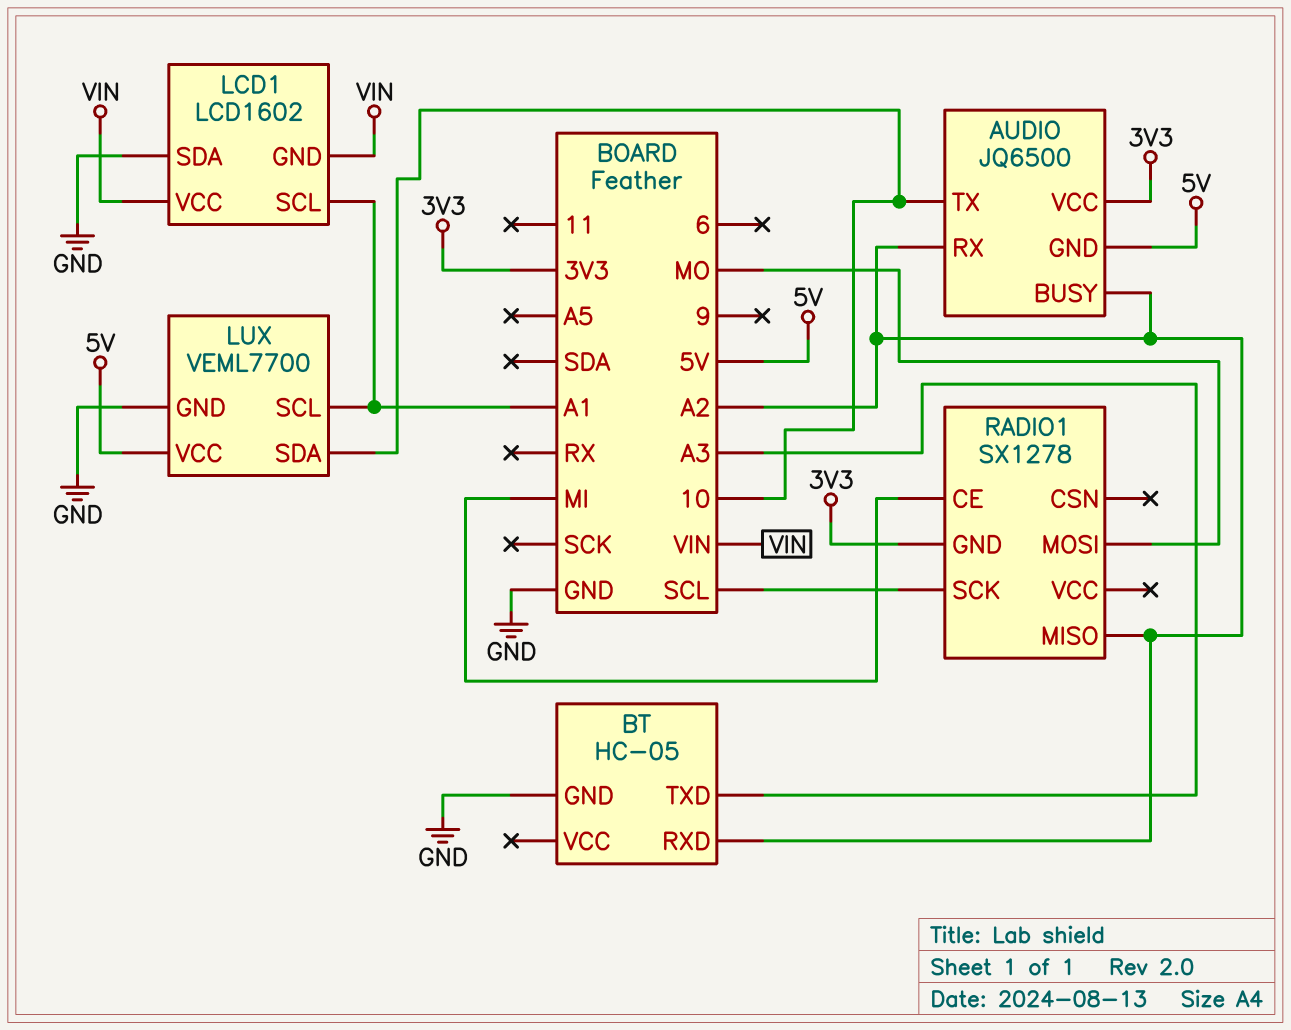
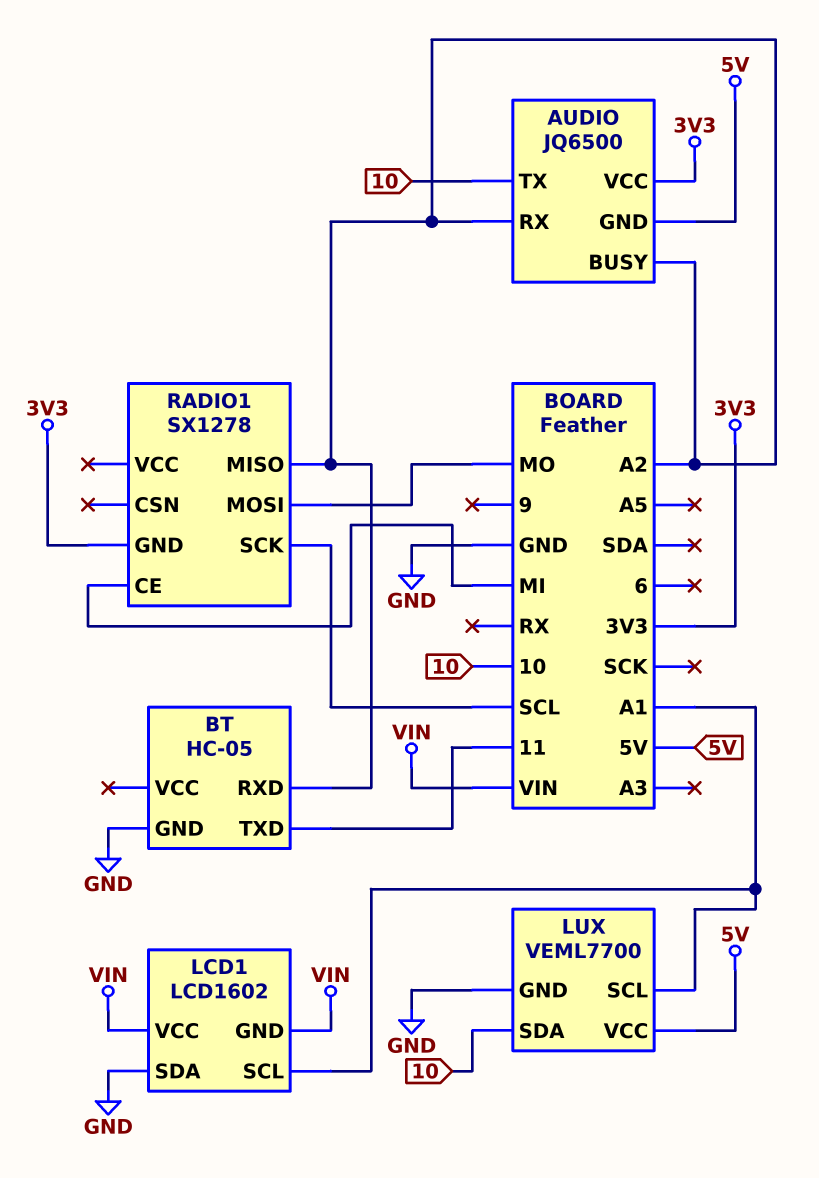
BT pin TXD: A3 -> 11

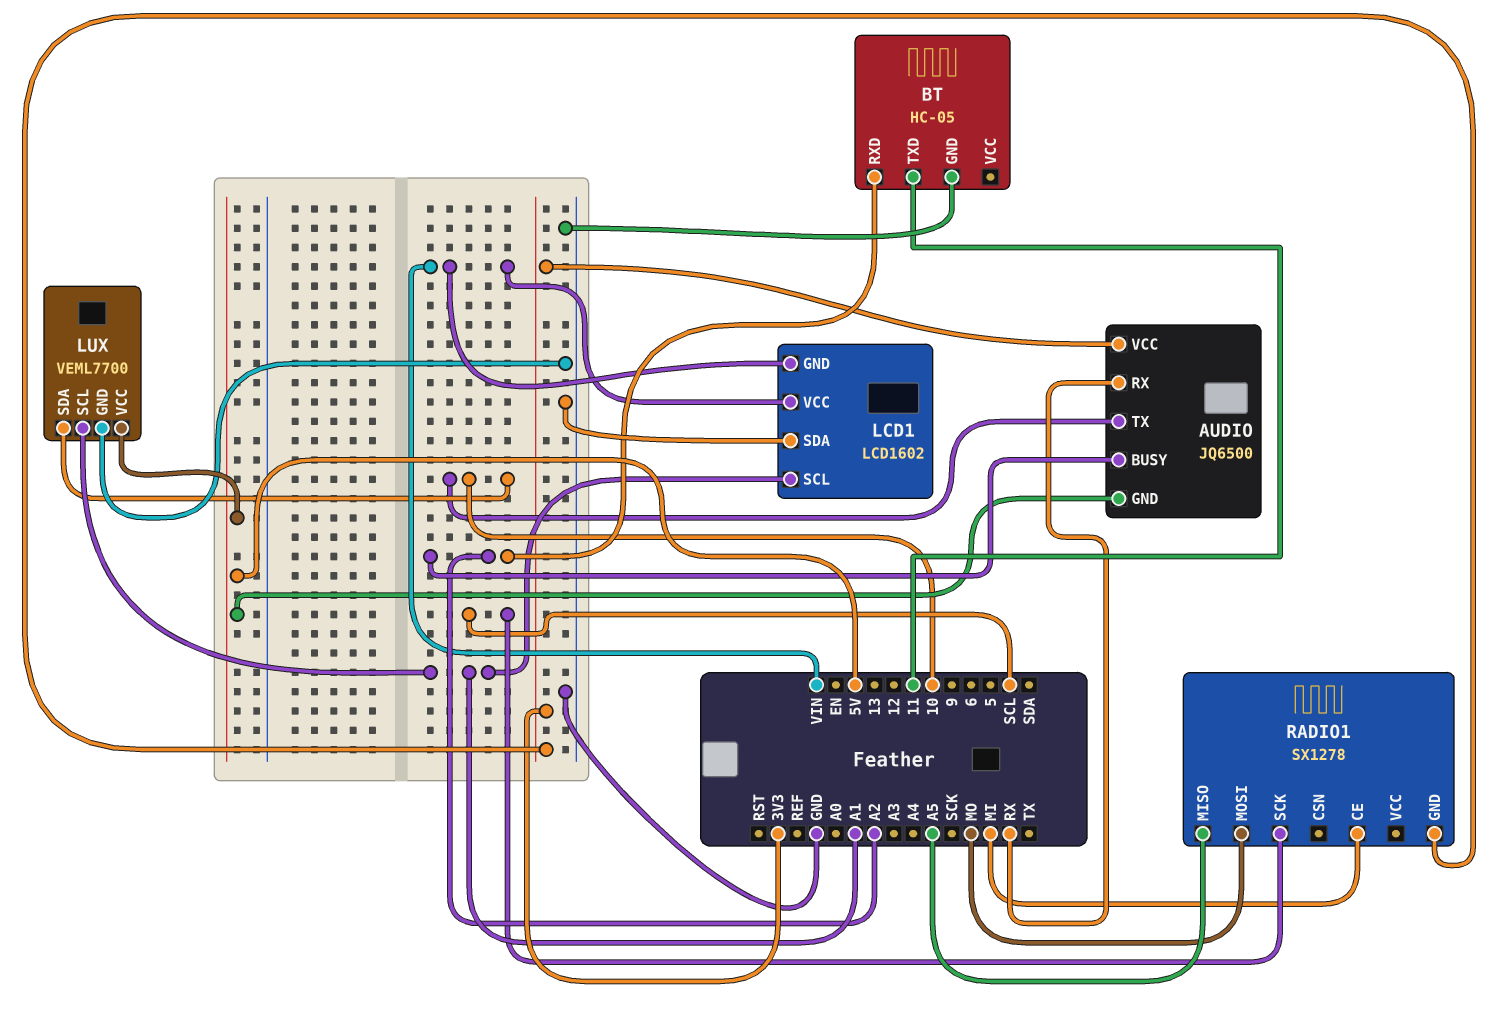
AUDIO pin RX: A2 -> RX
RADIO1 pin MISO: A2 -> A5

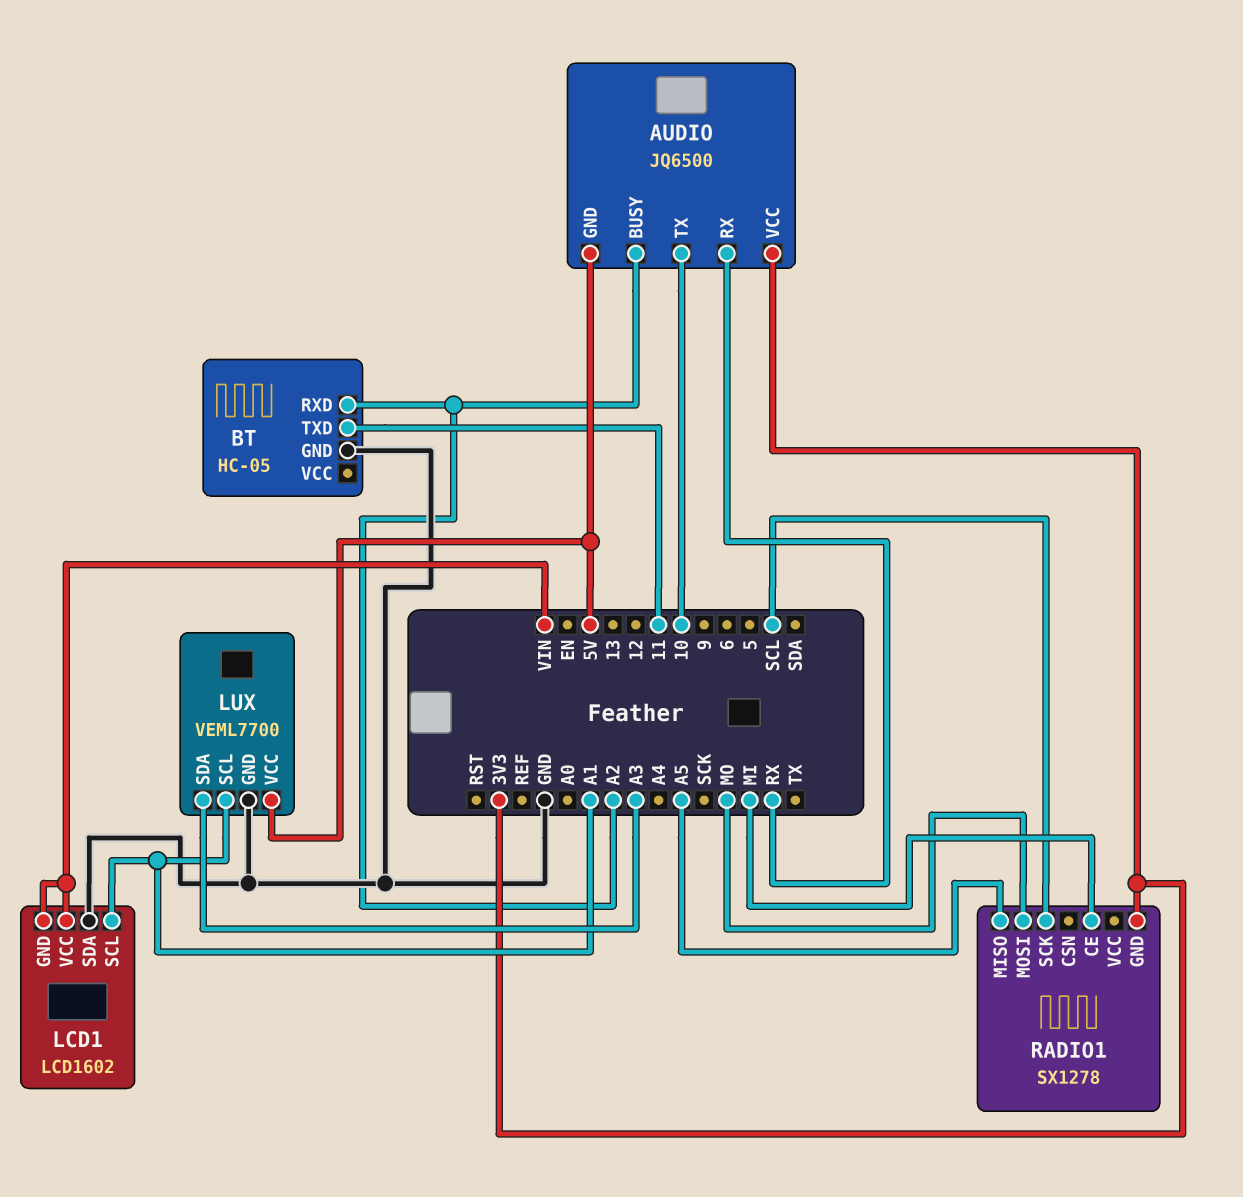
LUX pin SDA: 10 -> A3

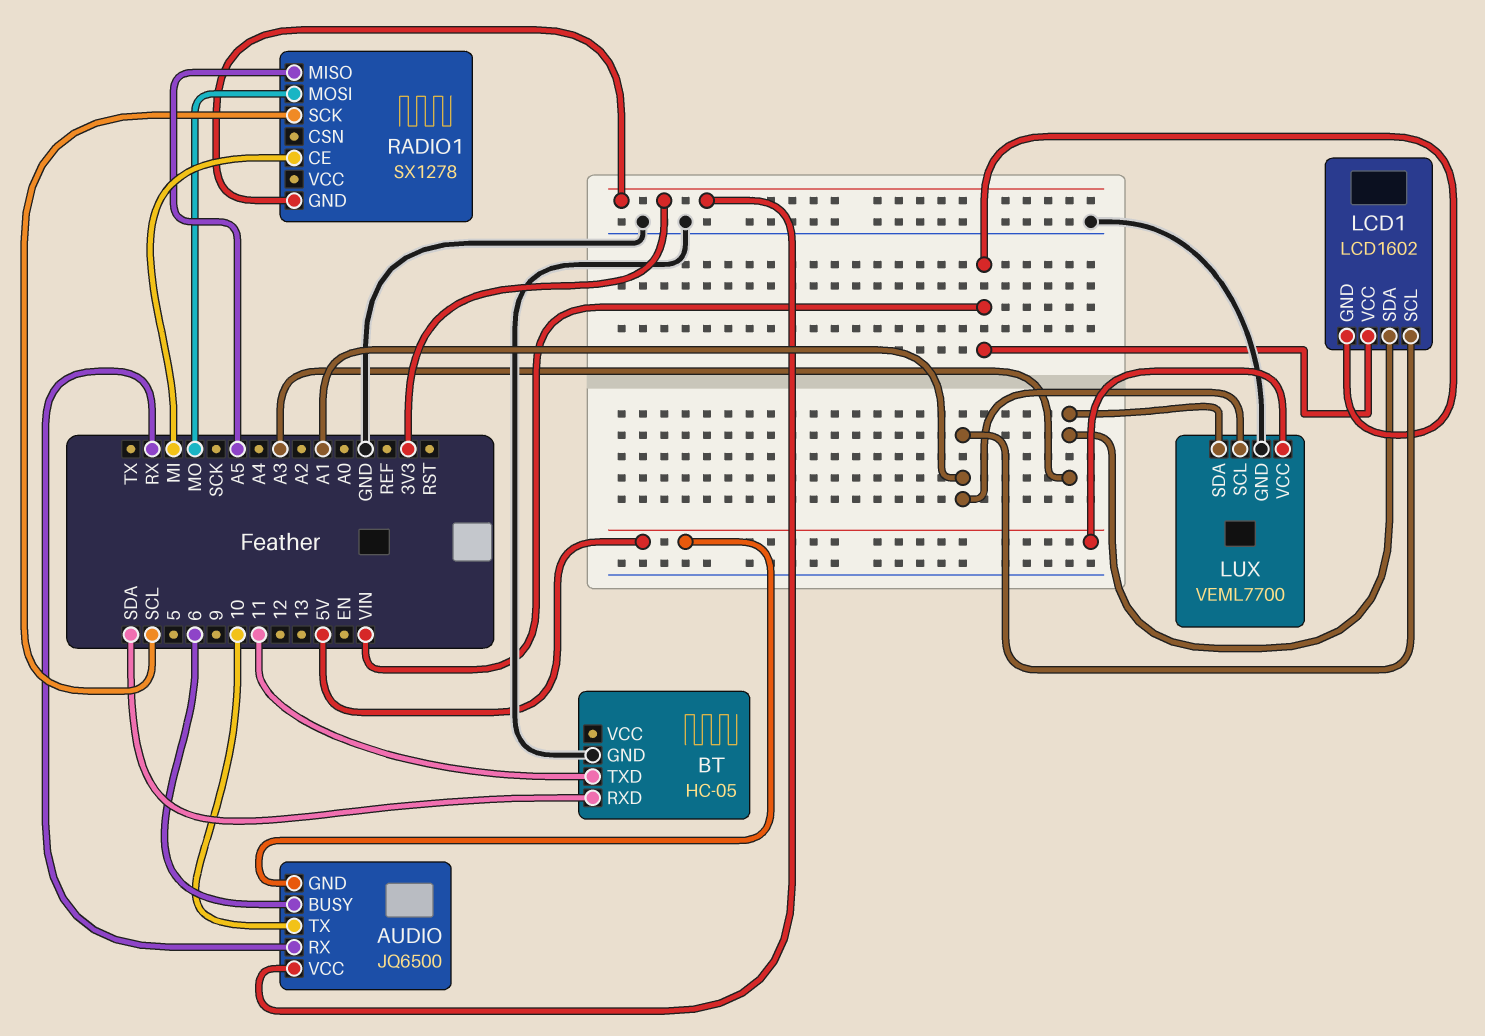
AUDIO pin BUSY: A2 -> 6
BT pin RXD: A2 -> SDA
LCD1 pin SDA: GND -> A3

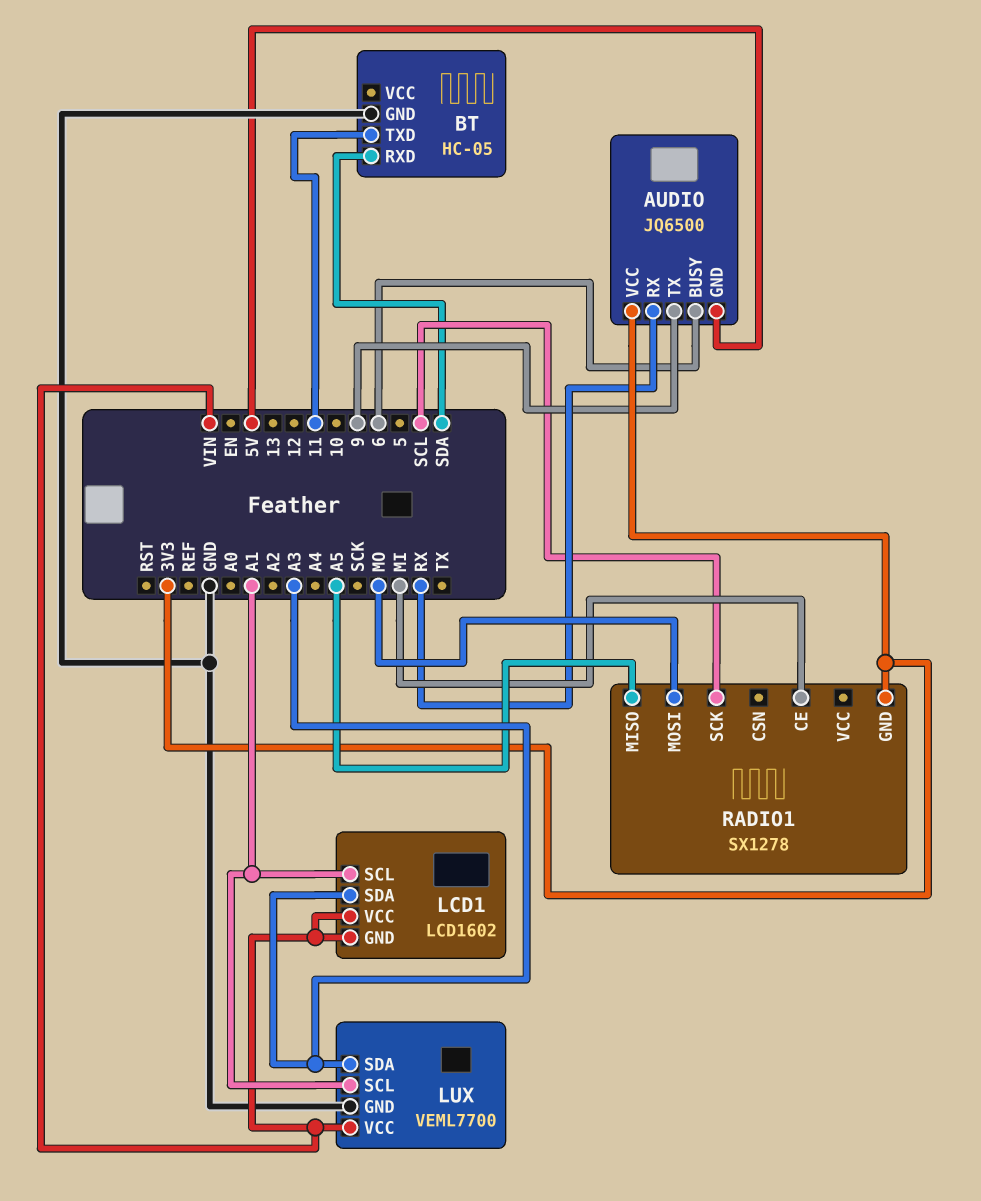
AUDIO pin TX: 10 -> 9
LUX pin VCC: 5V -> VIN

